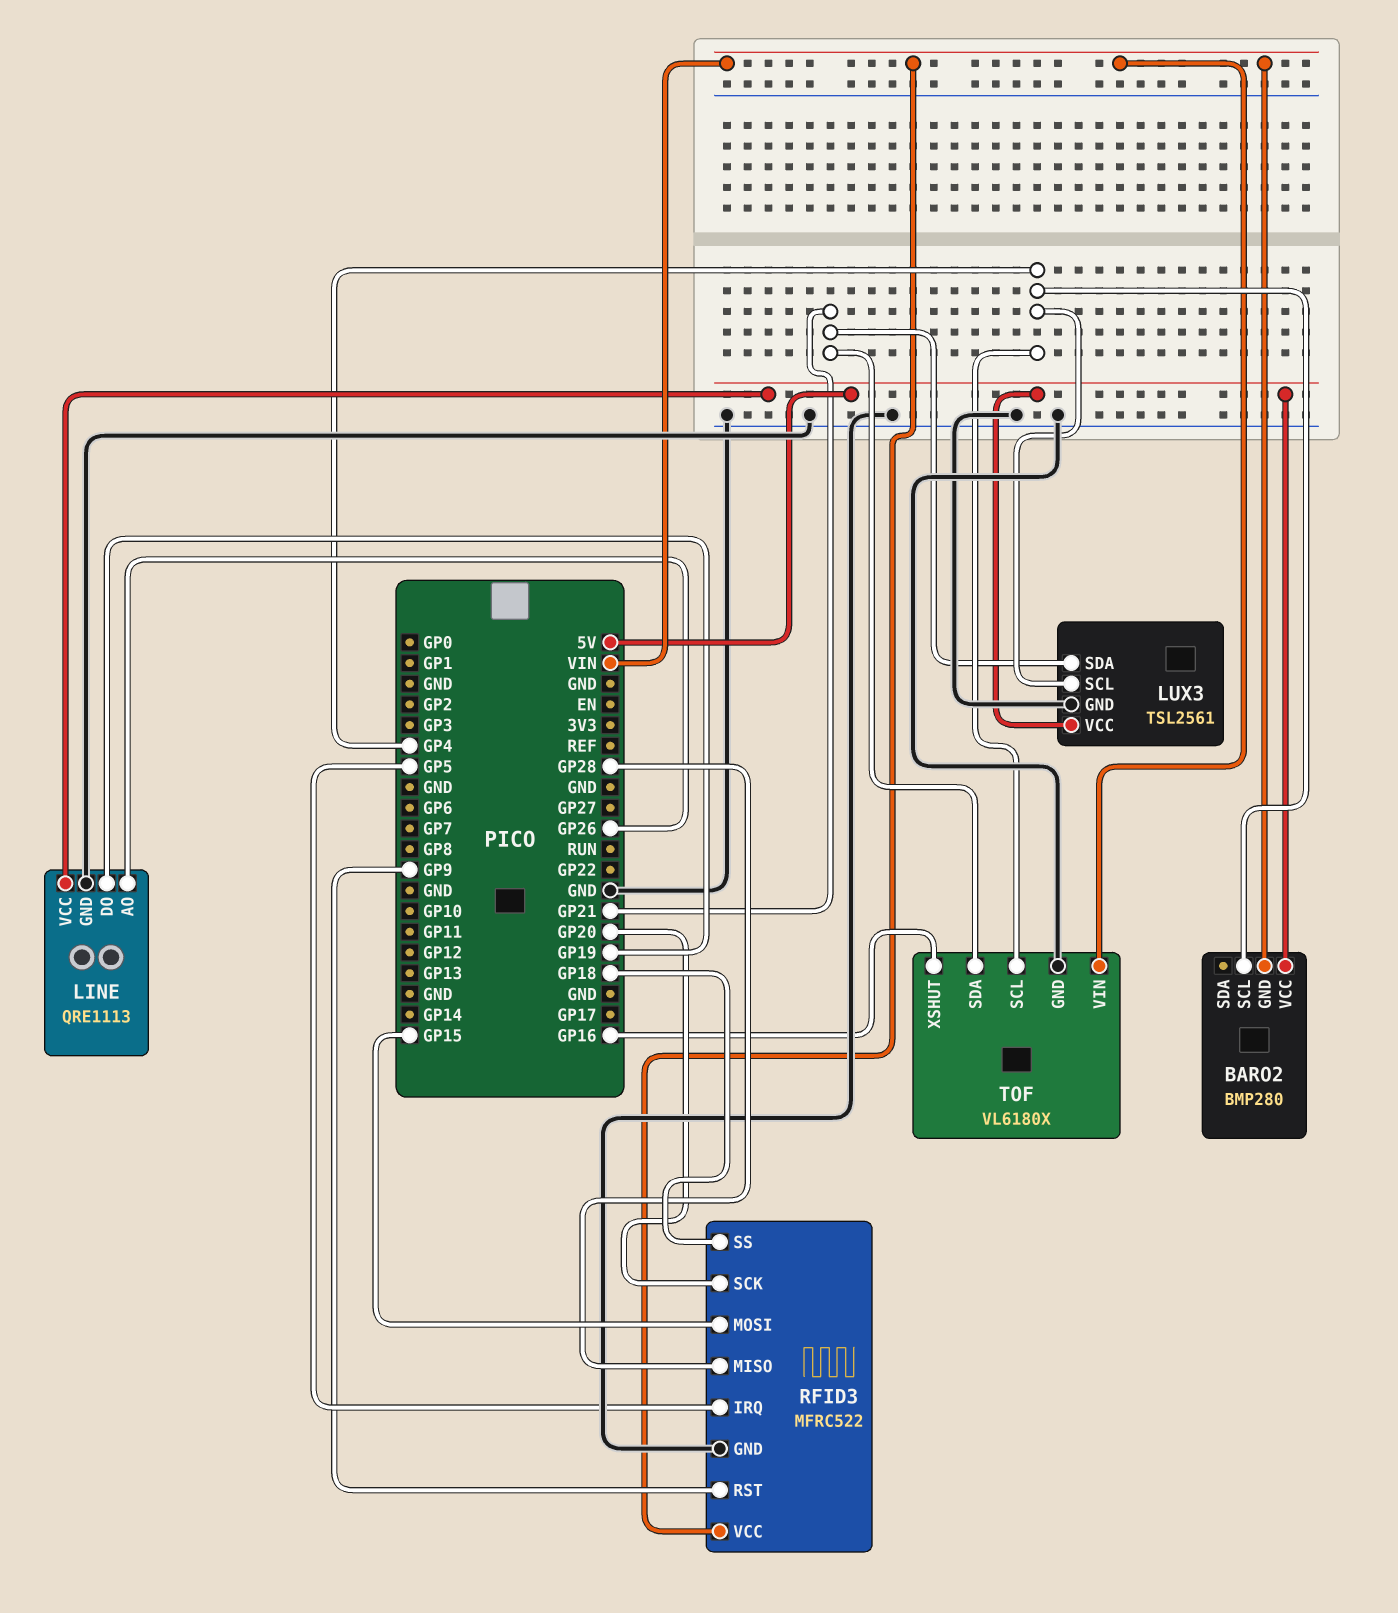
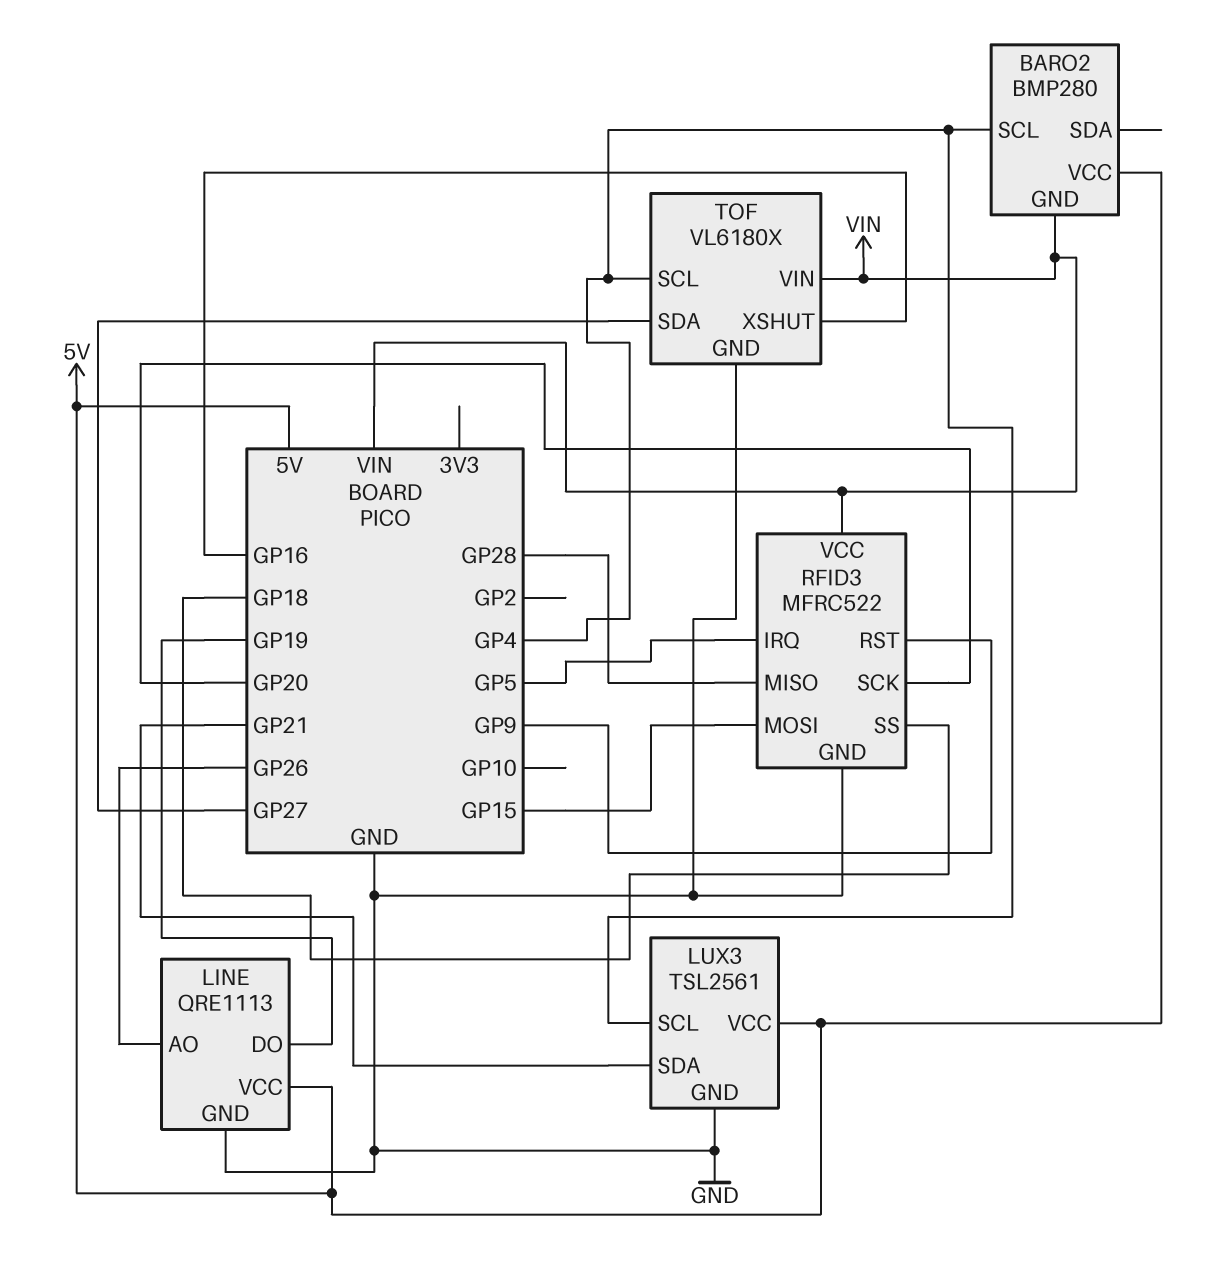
TOF pin SDA: GP21 -> GP27

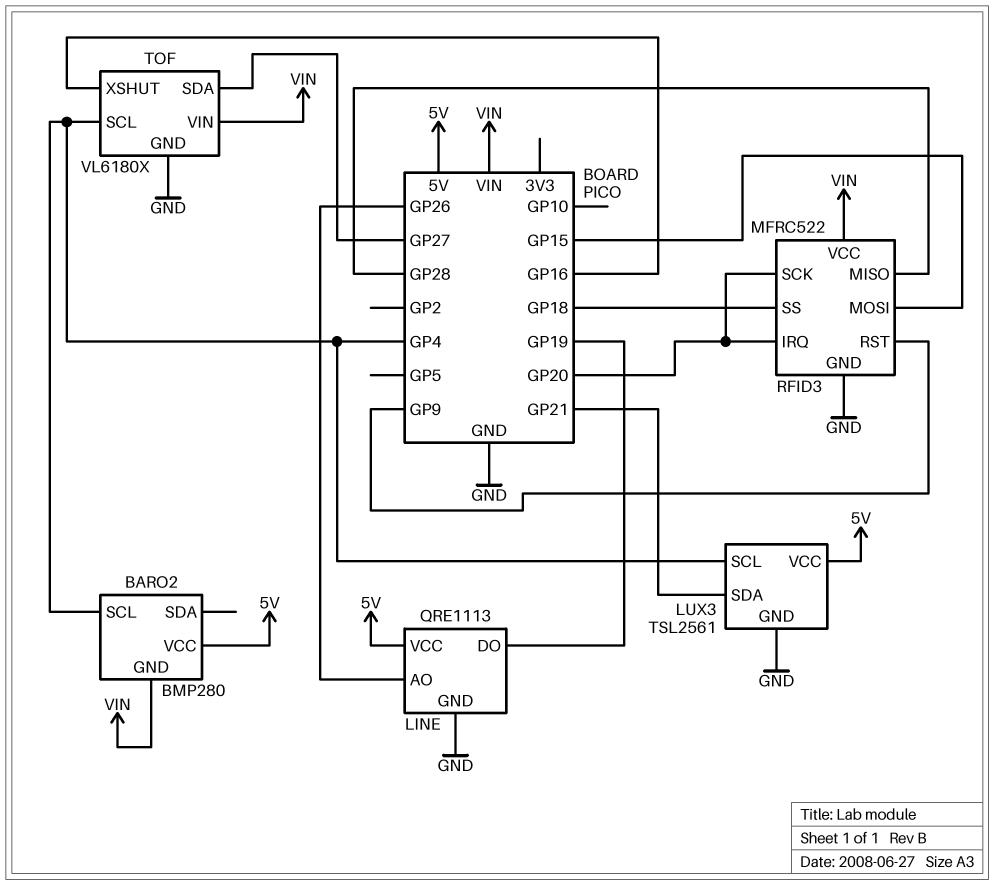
RFID3 pin IRQ: GP5 -> GP20

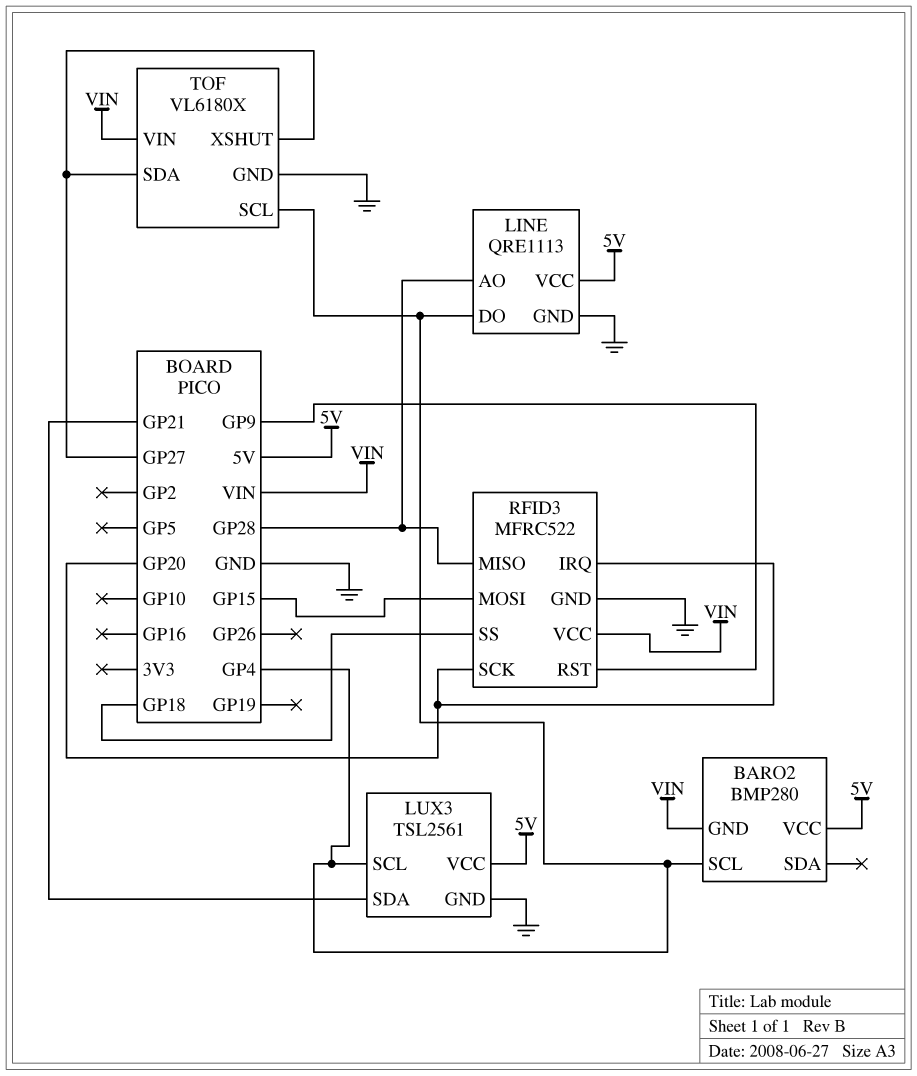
LINE pin AO: GP26 -> GP28
LINE pin DO: GP19 -> GP4
TOF pin XSHUT: GP16 -> GP27

